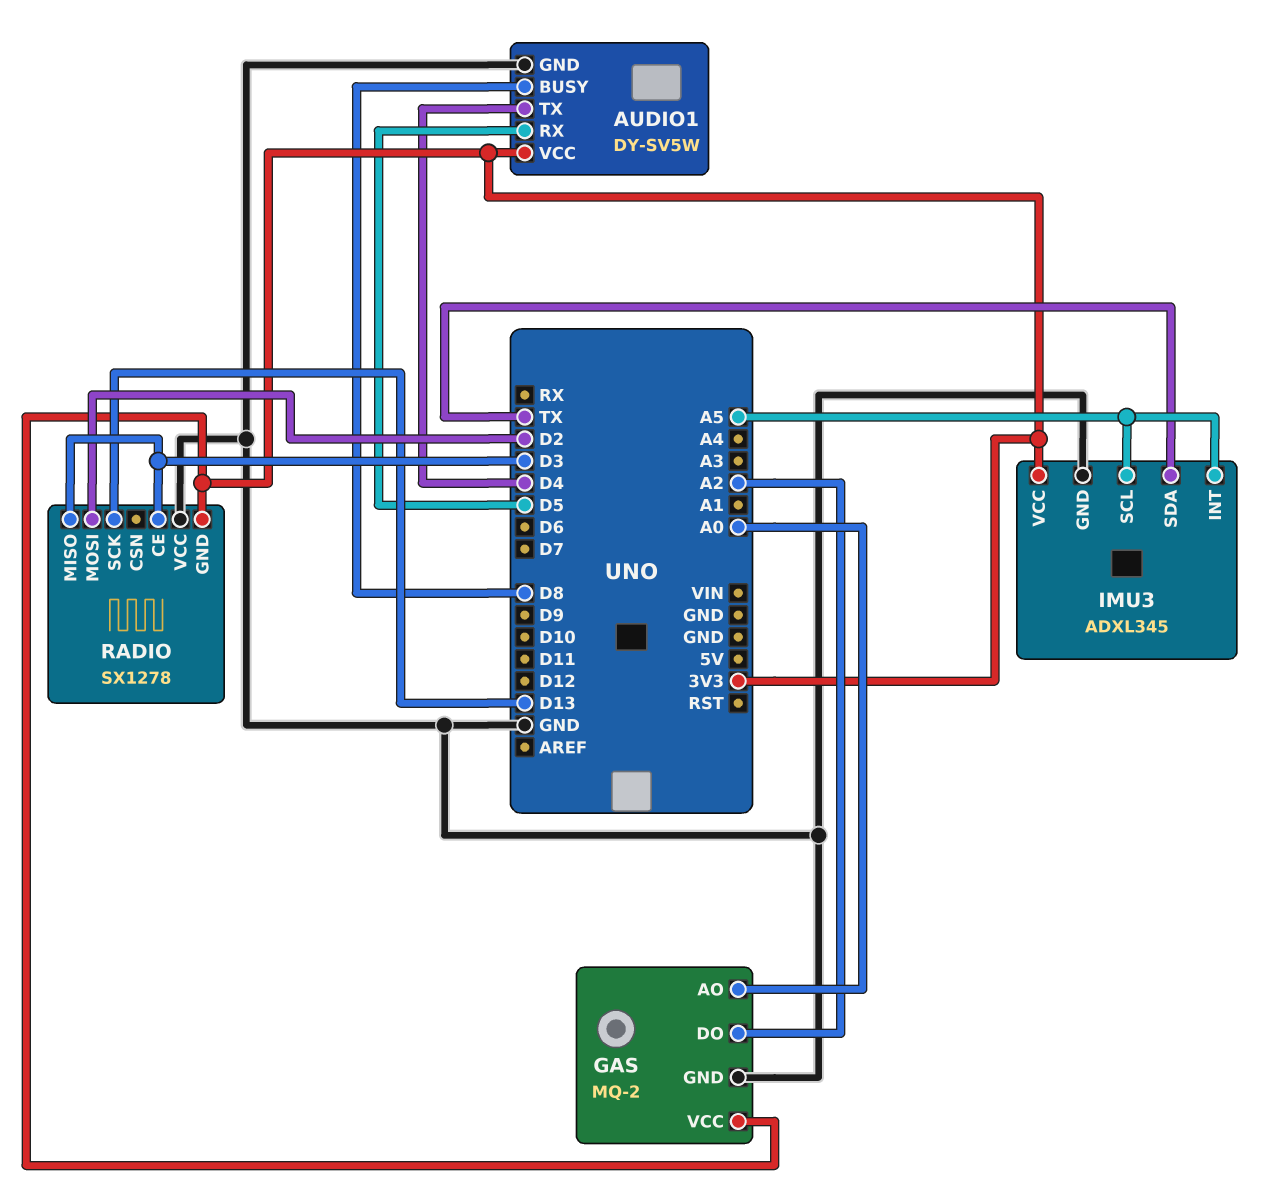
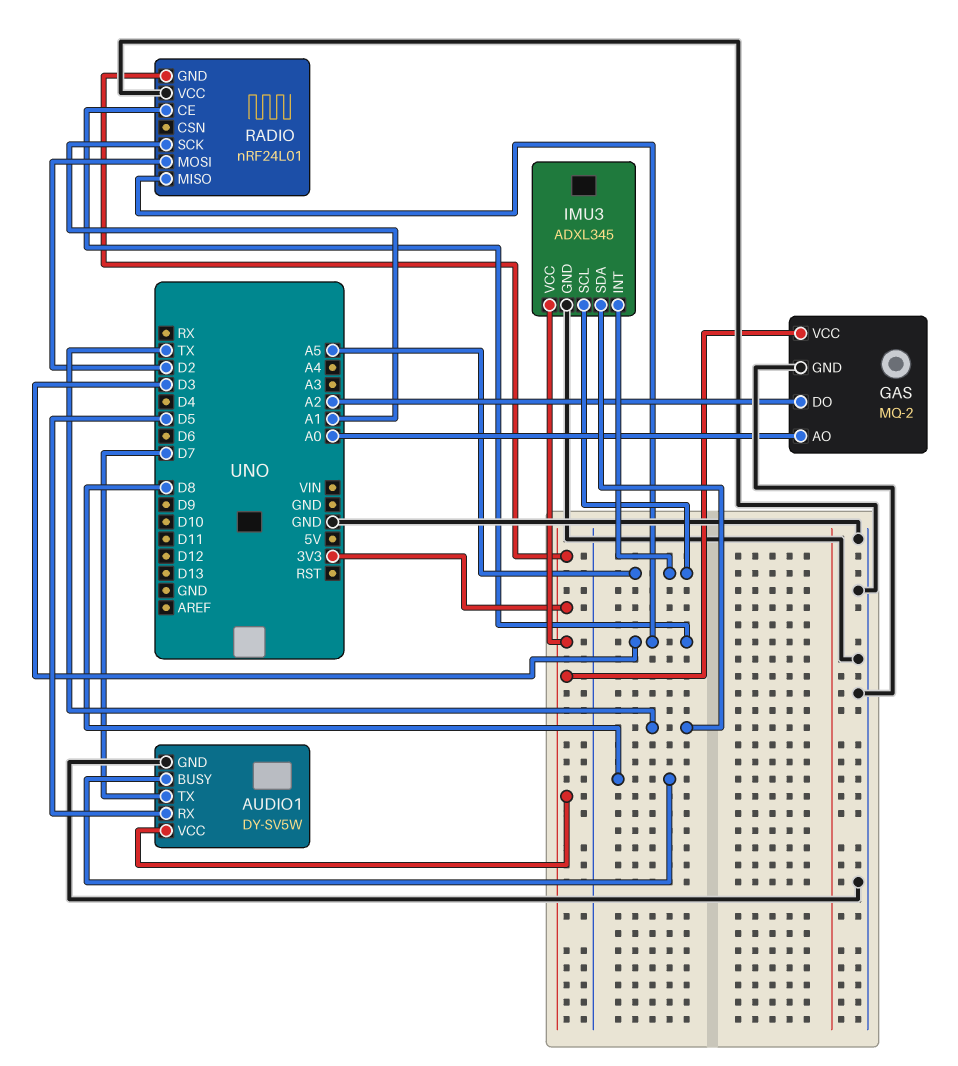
AUDIO1 pin TX: D4 -> D7
RADIO: SX1278 -> nRF24L01
RADIO pin SCK: D13 -> A1

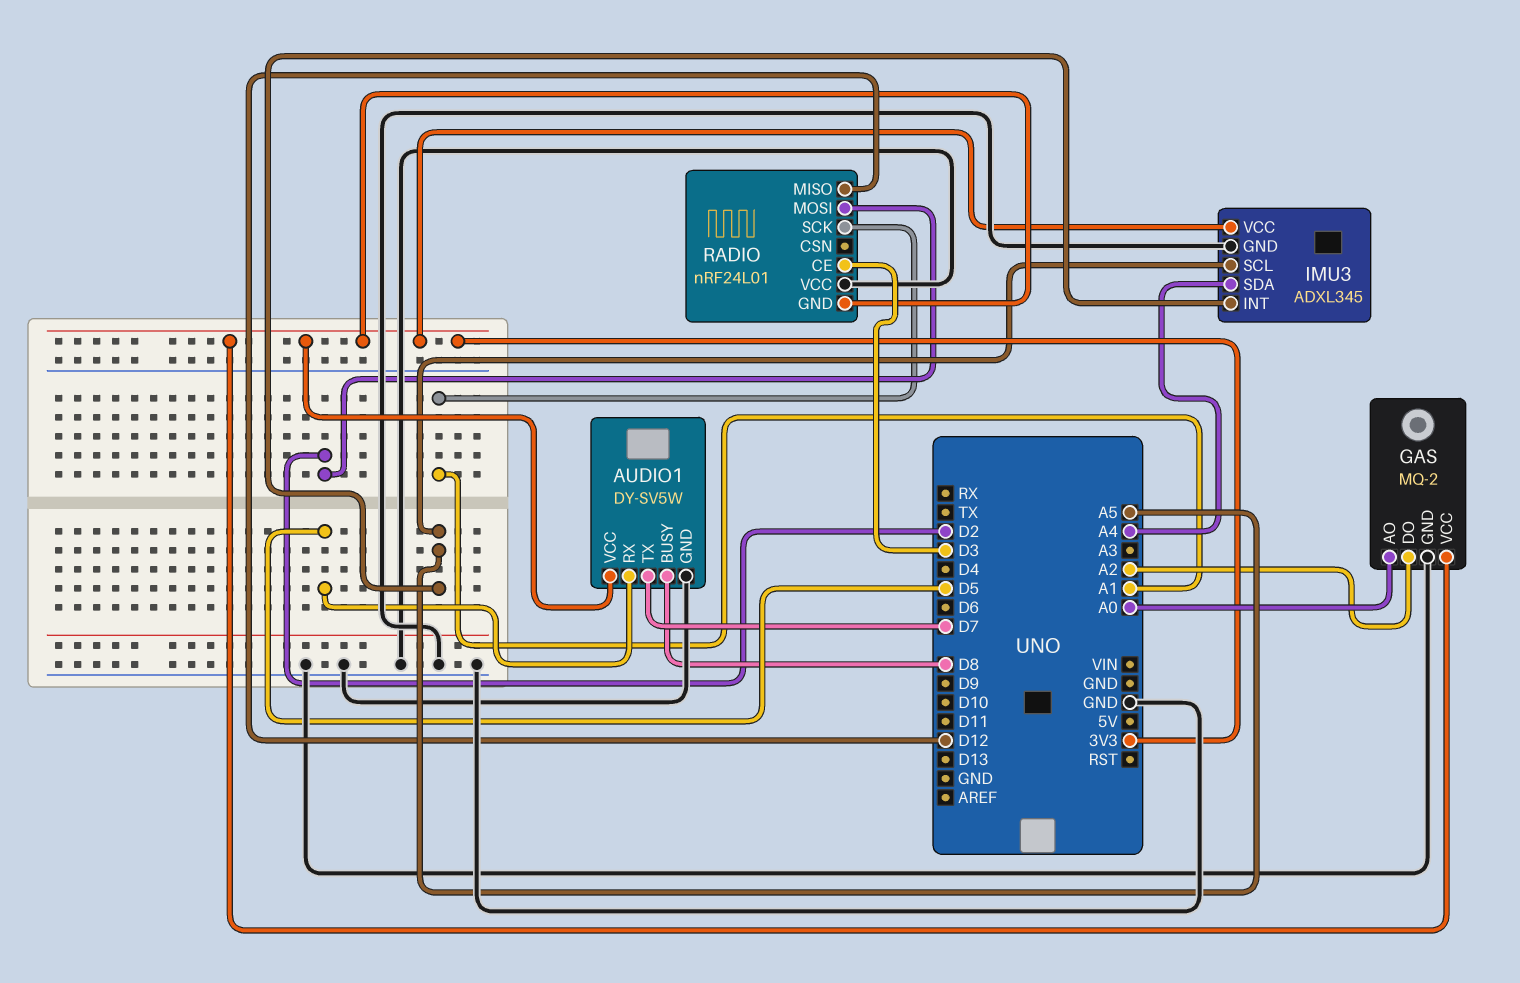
IMU3 pin SDA: TX -> A4
RADIO pin MISO: D3 -> D12

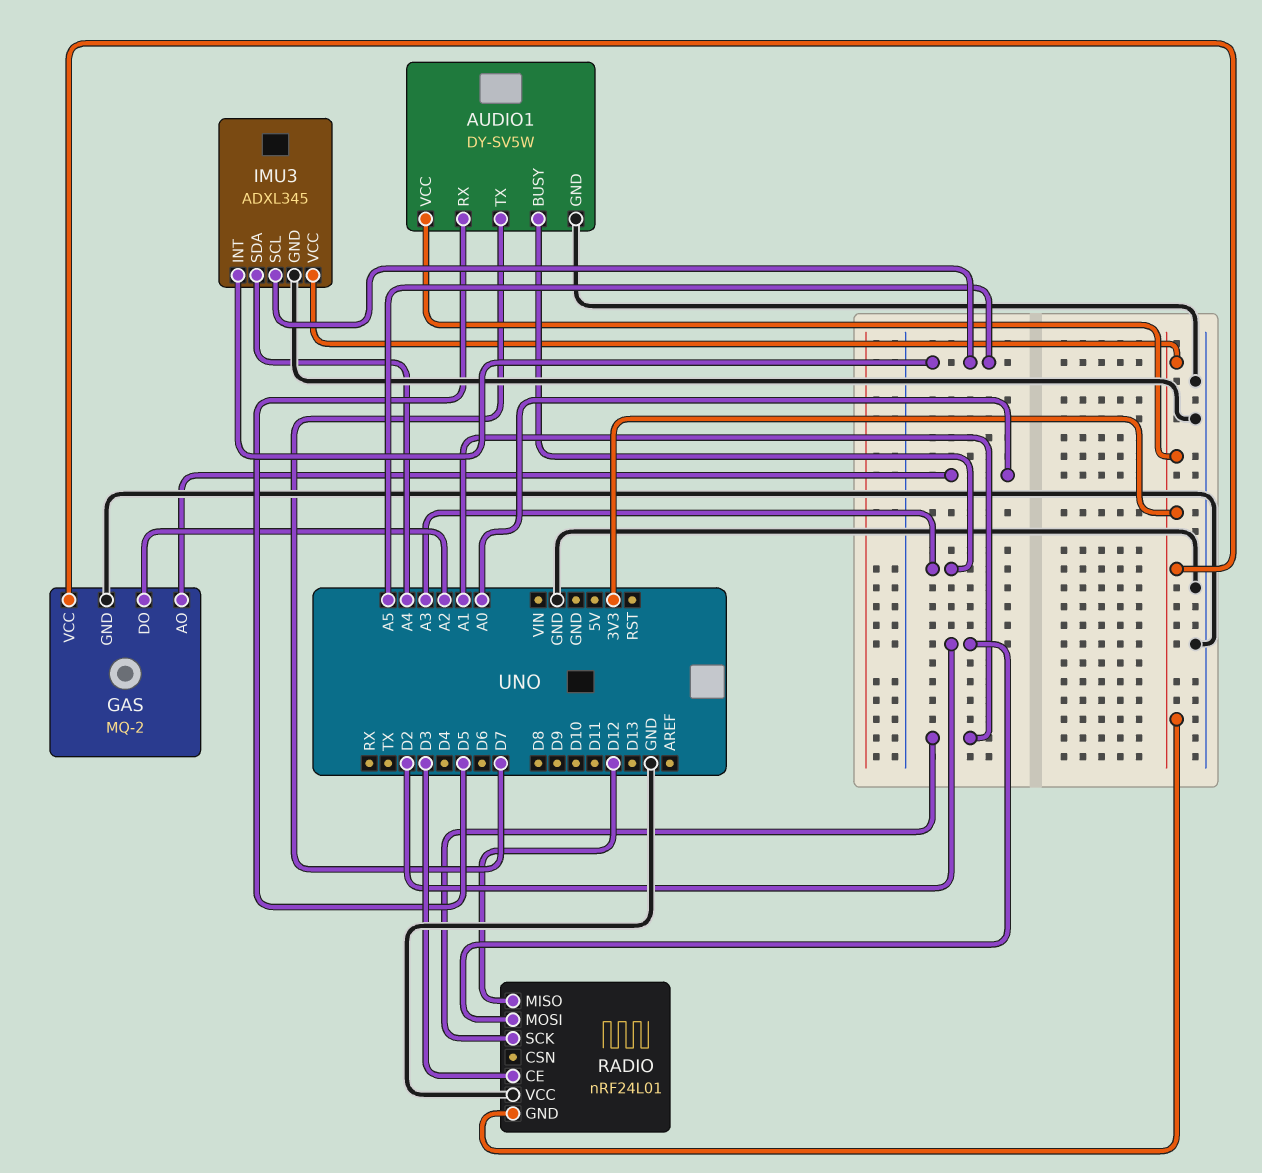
AUDIO1 pin BUSY: D8 -> A3

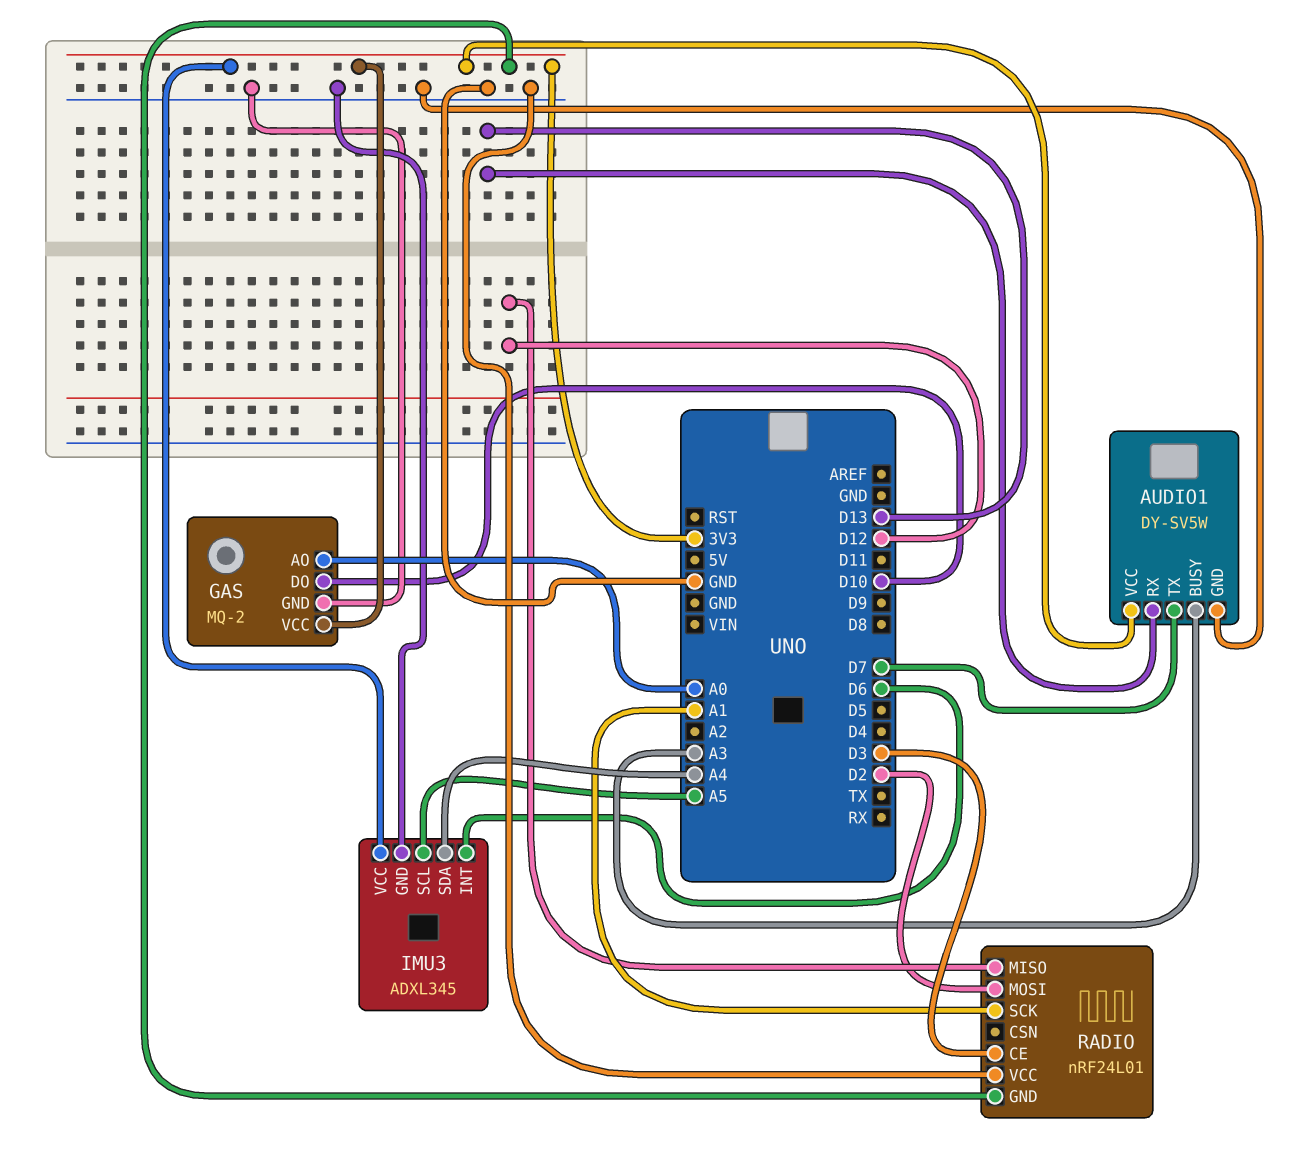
AUDIO1 pin RX: D5 -> D13
GAS pin DO: A2 -> D10
IMU3 pin INT: A5 -> D6

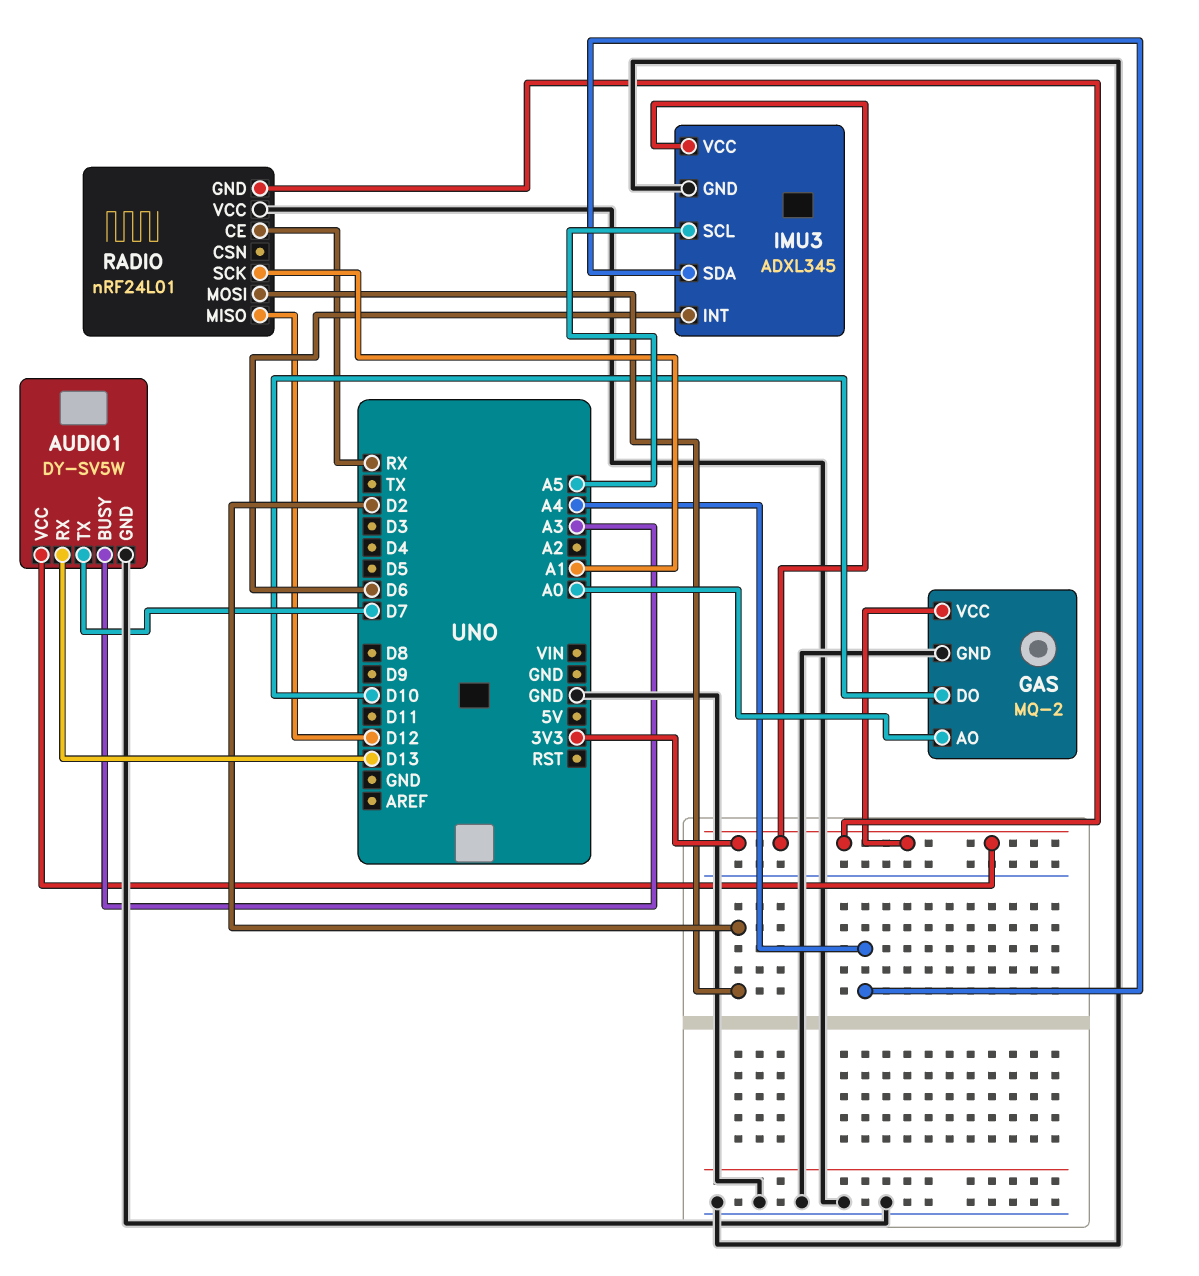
RADIO pin CE: D3 -> RX

